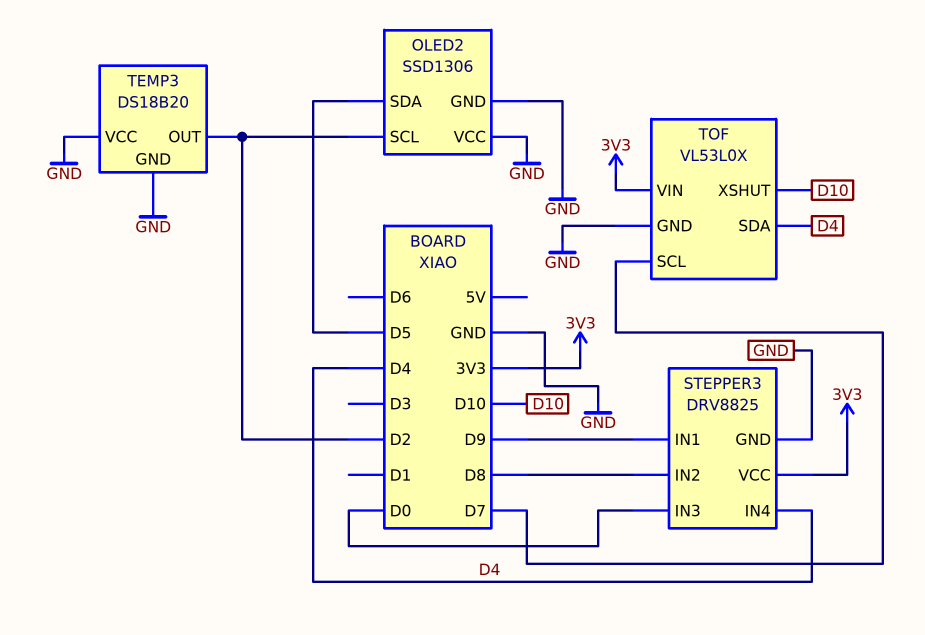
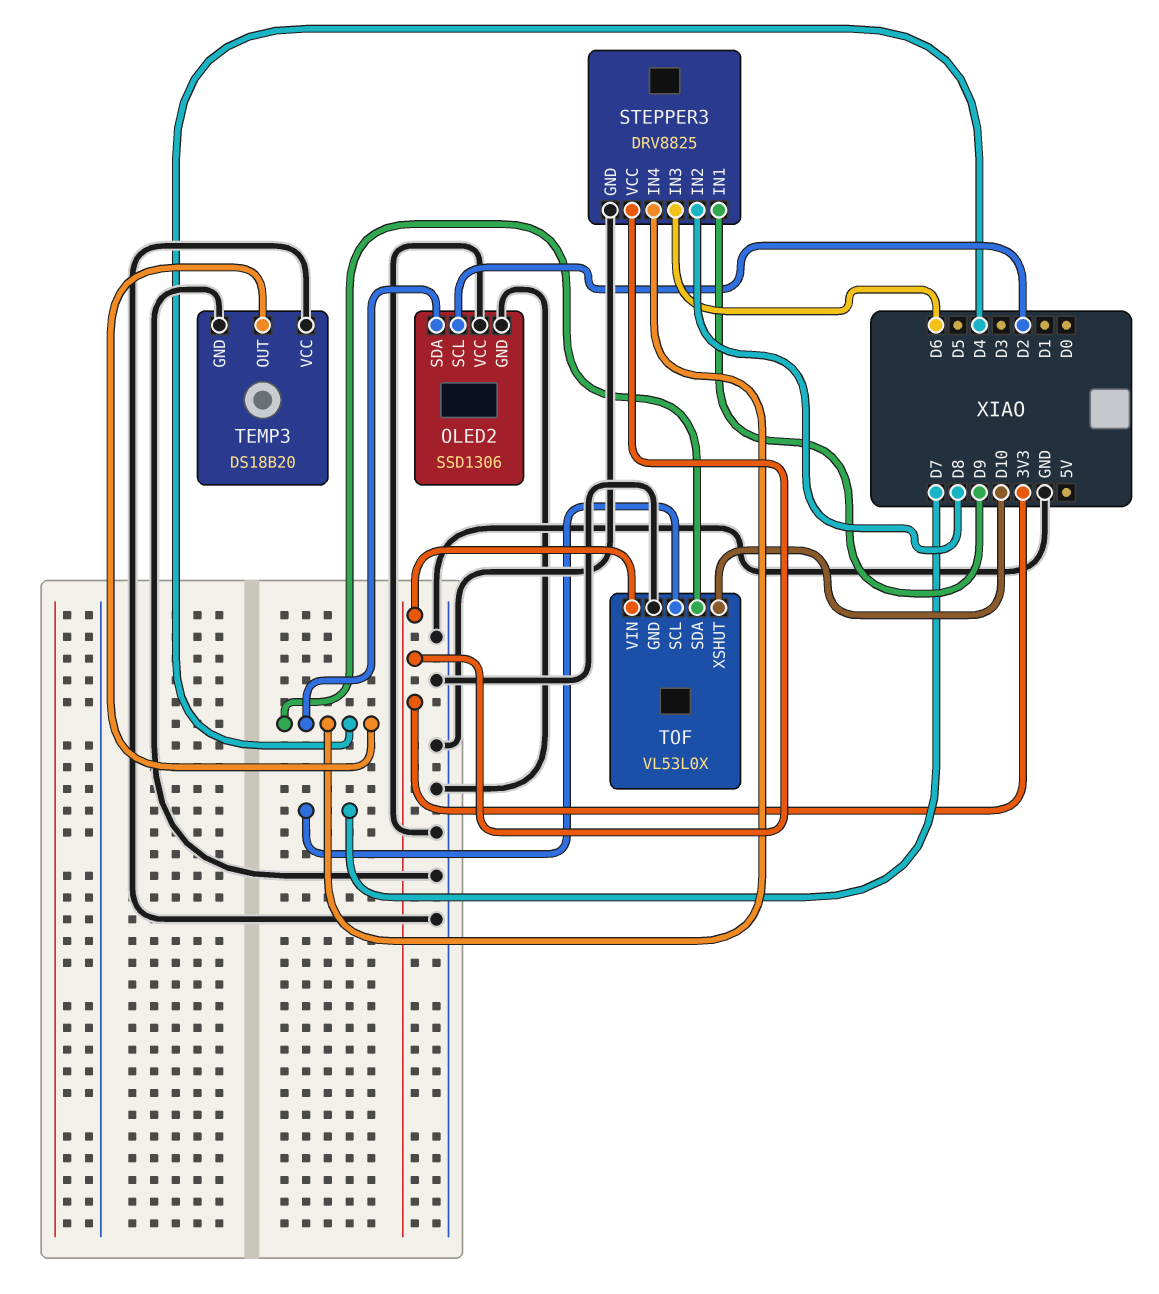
OLED2 pin SDA: D5 -> D4
STEPPER3 pin IN3: D0 -> D6
TEMP3 pin OUT: D2 -> D4

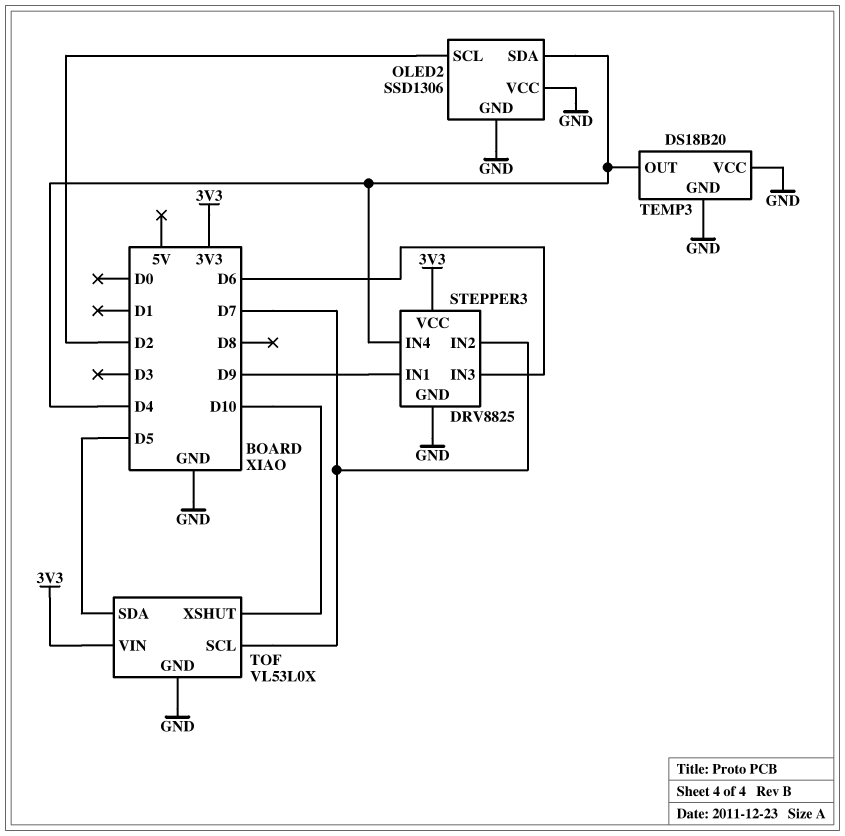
STEPPER3 pin IN2: D8 -> D7
TOF pin SDA: D4 -> D5

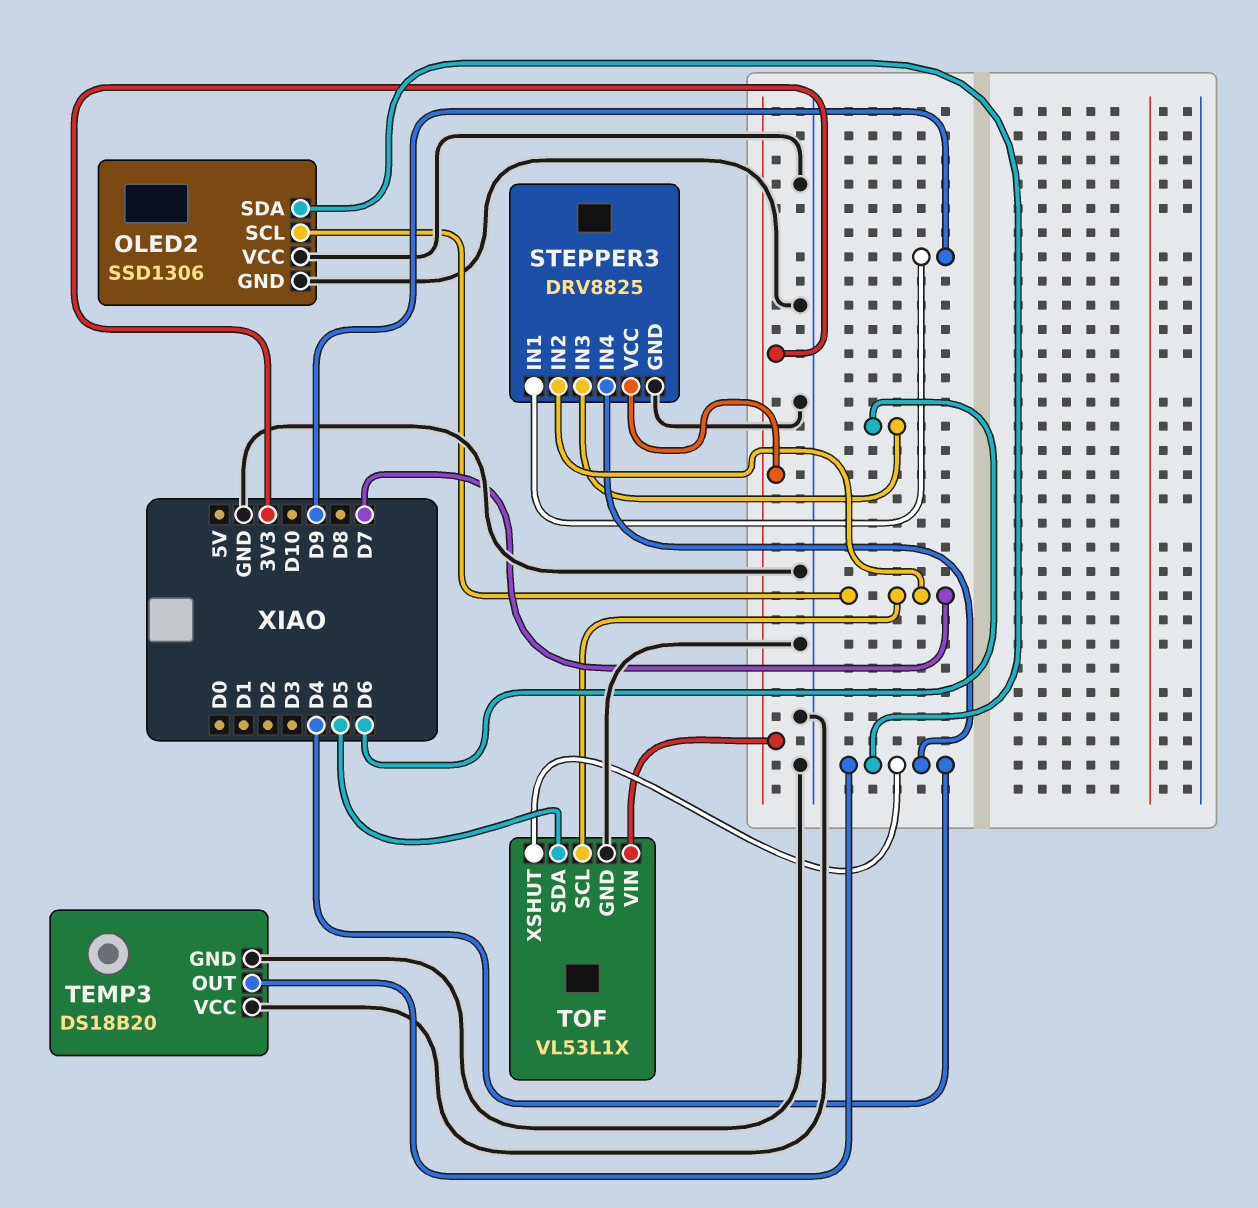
OLED2 pin SCL: D2 -> D7
TOF: VL53L0X -> VL53L1X
TOF pin XSHUT: D10 -> D4

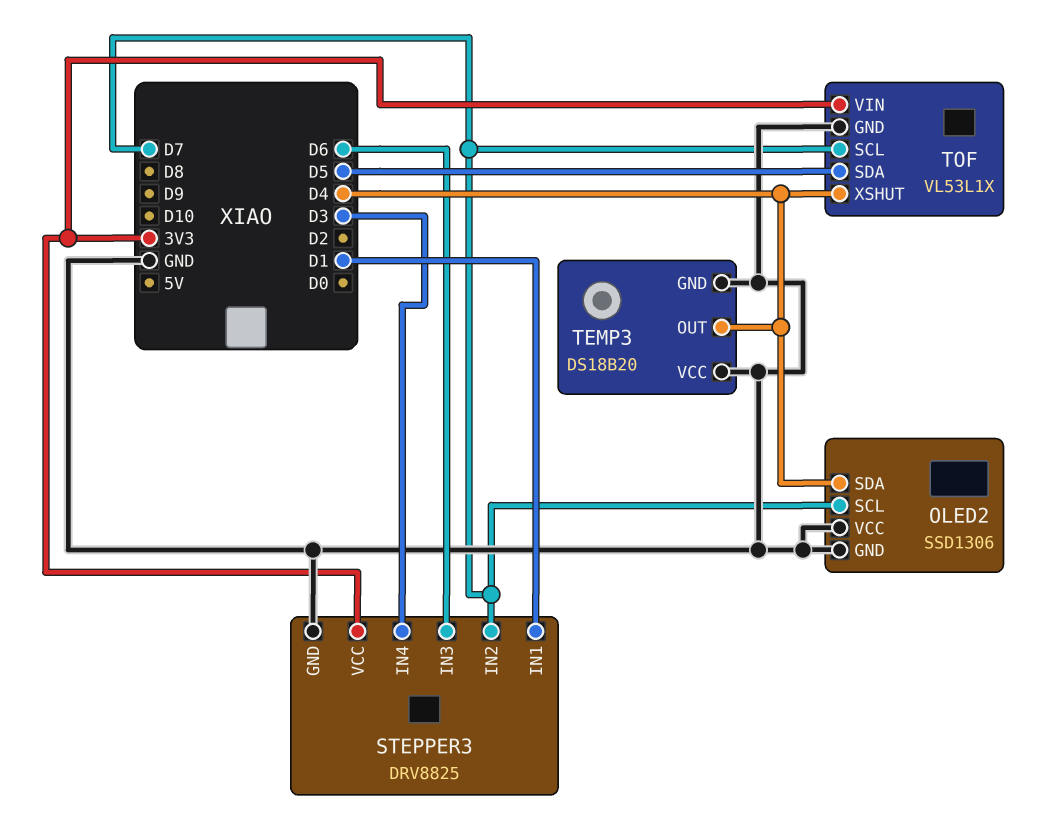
STEPPER3 pin IN1: D9 -> D1
STEPPER3 pin IN4: D4 -> D3

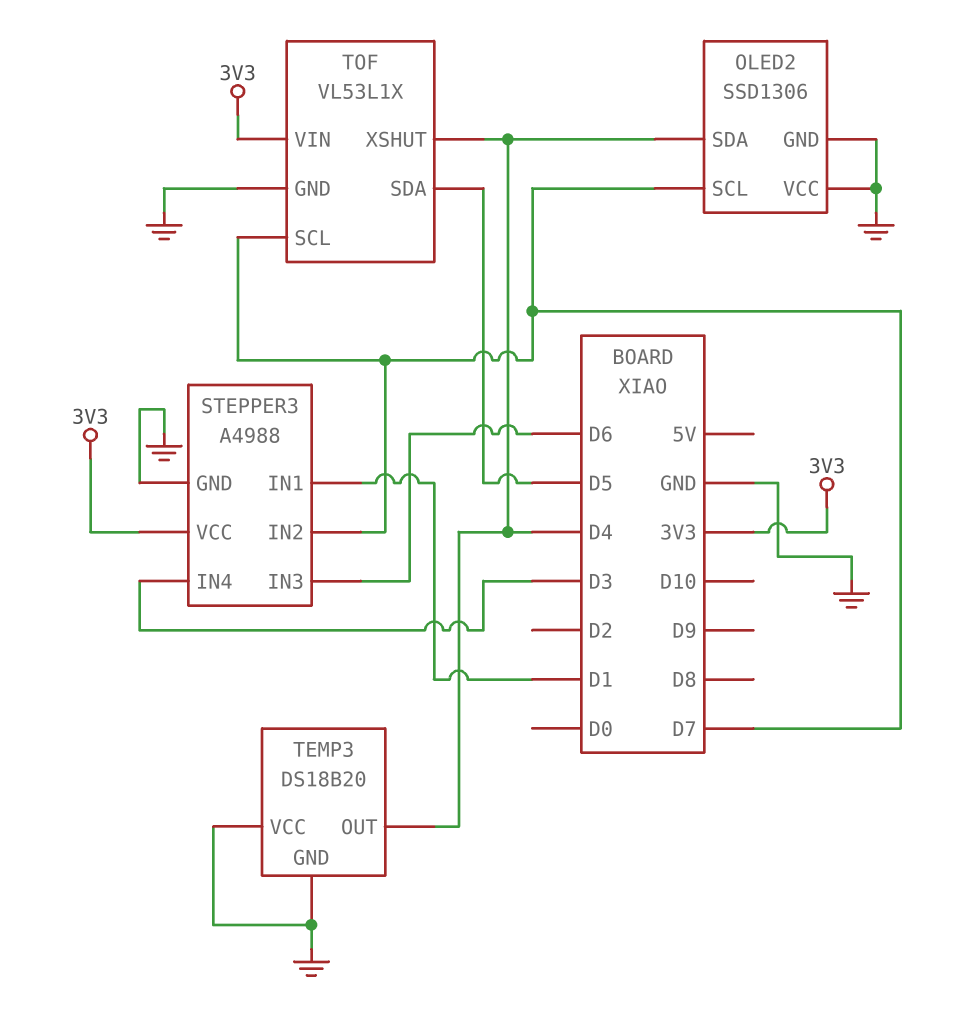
STEPPER3: DRV8825 -> A4988

